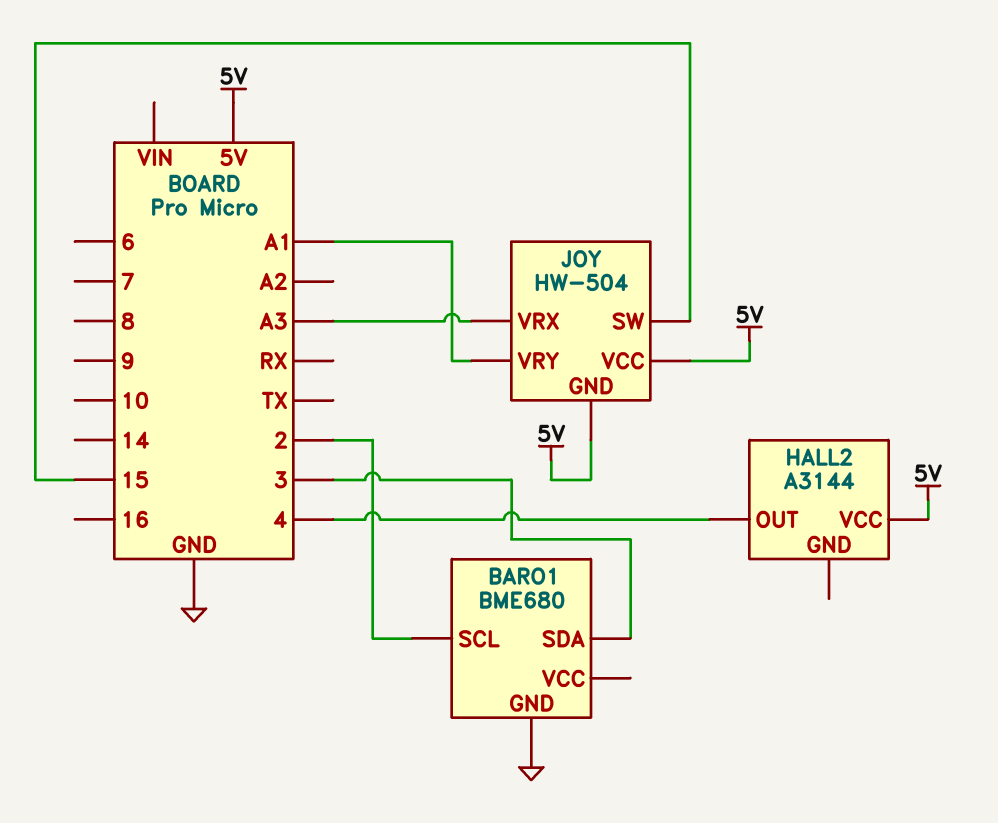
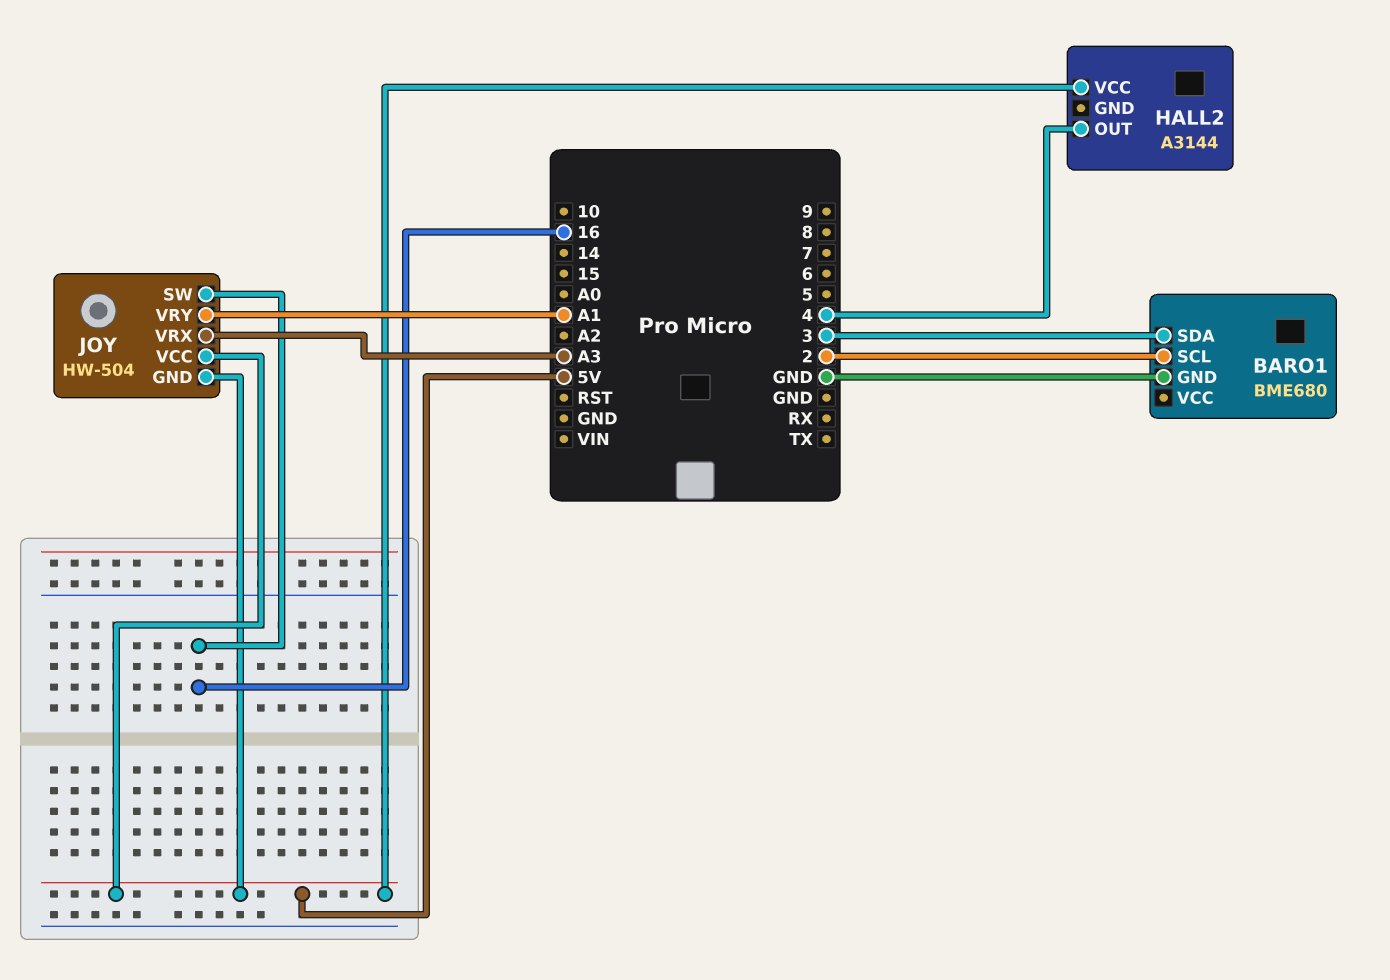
JOY pin SW: 15 -> 16

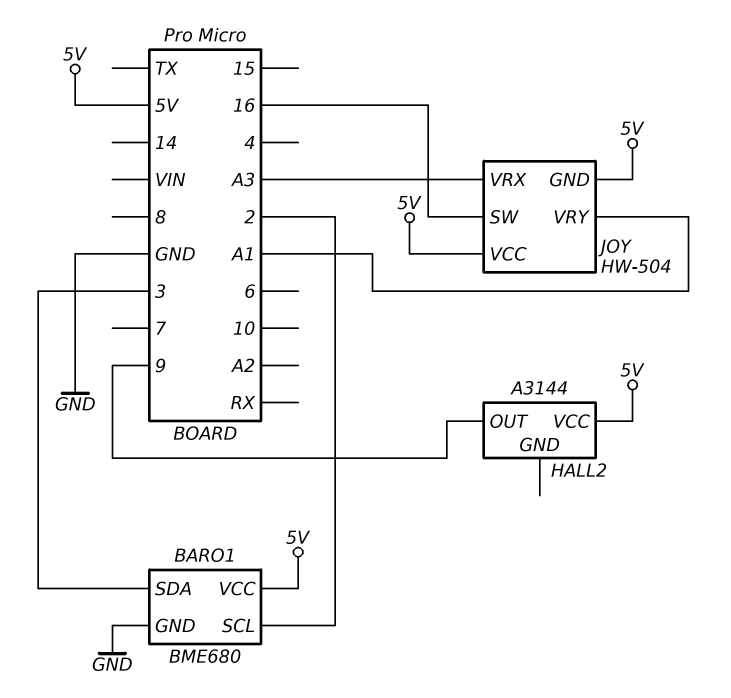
BARO1 pin VCC: none -> 5V
HALL2 pin OUT: 4 -> 9

